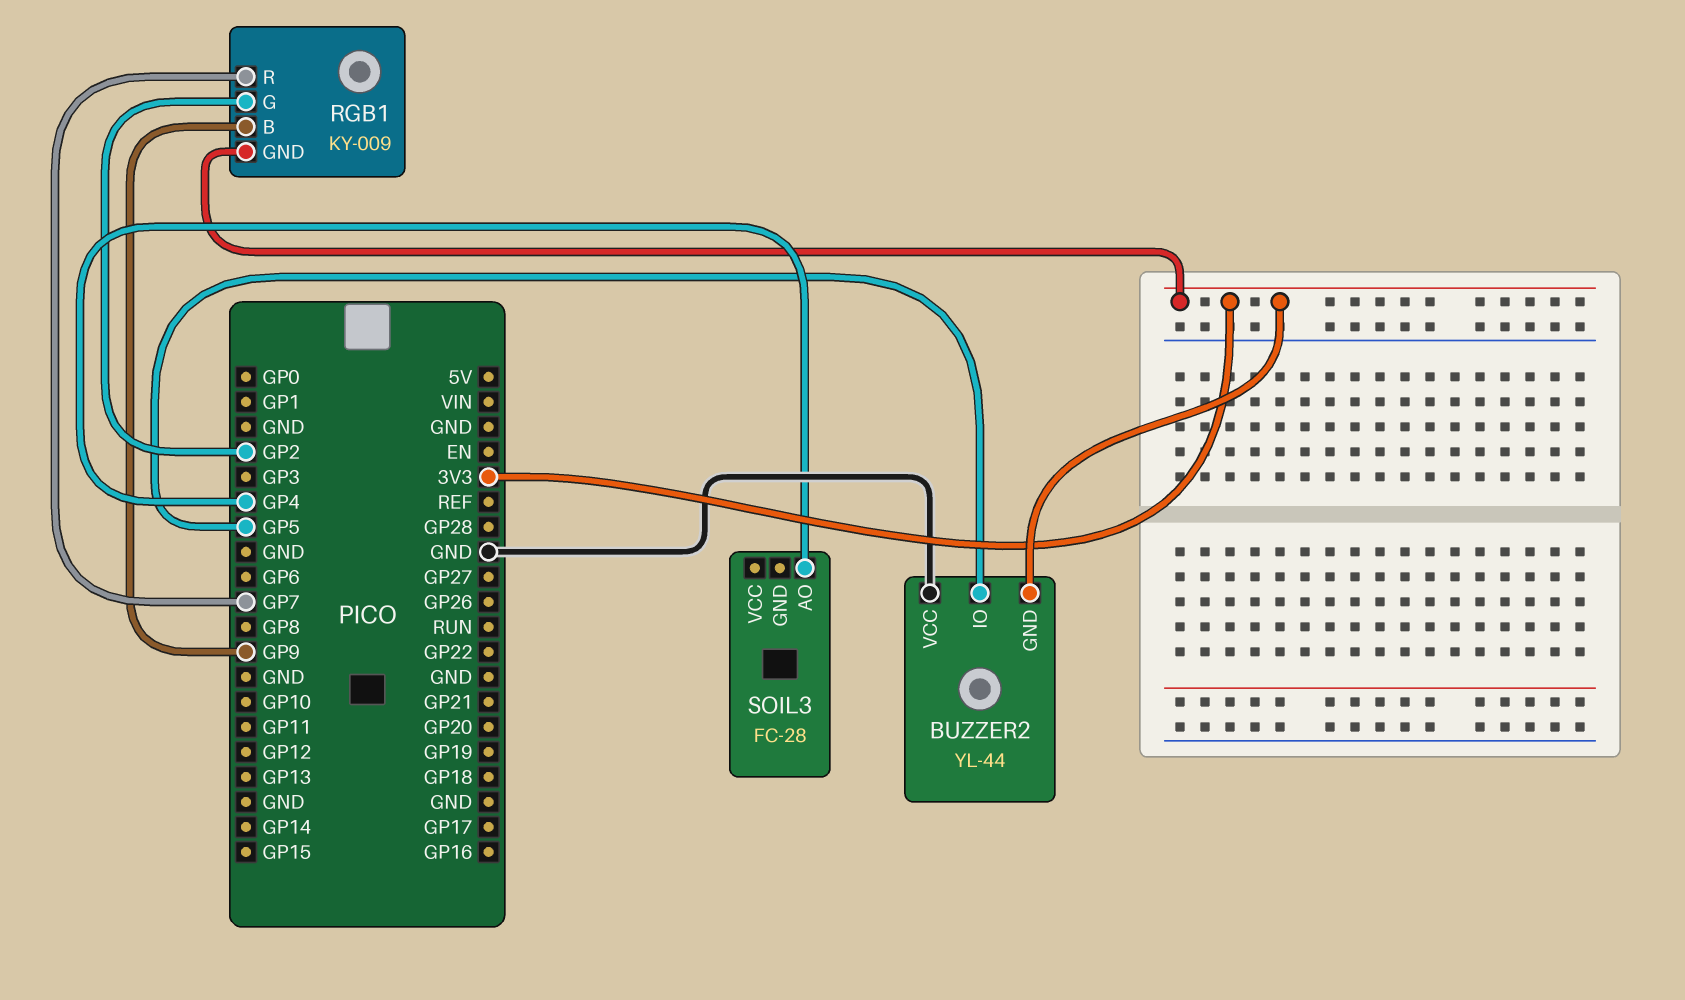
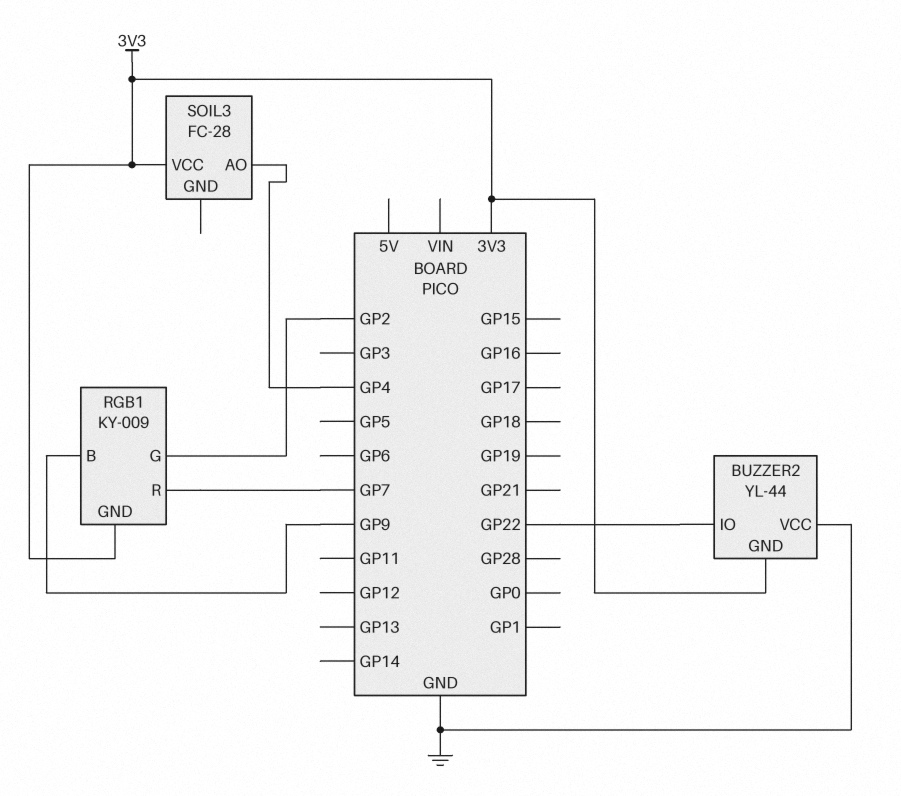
BUZZER2 pin IO: GP5 -> GP22
SOIL3 pin VCC: none -> 3V3

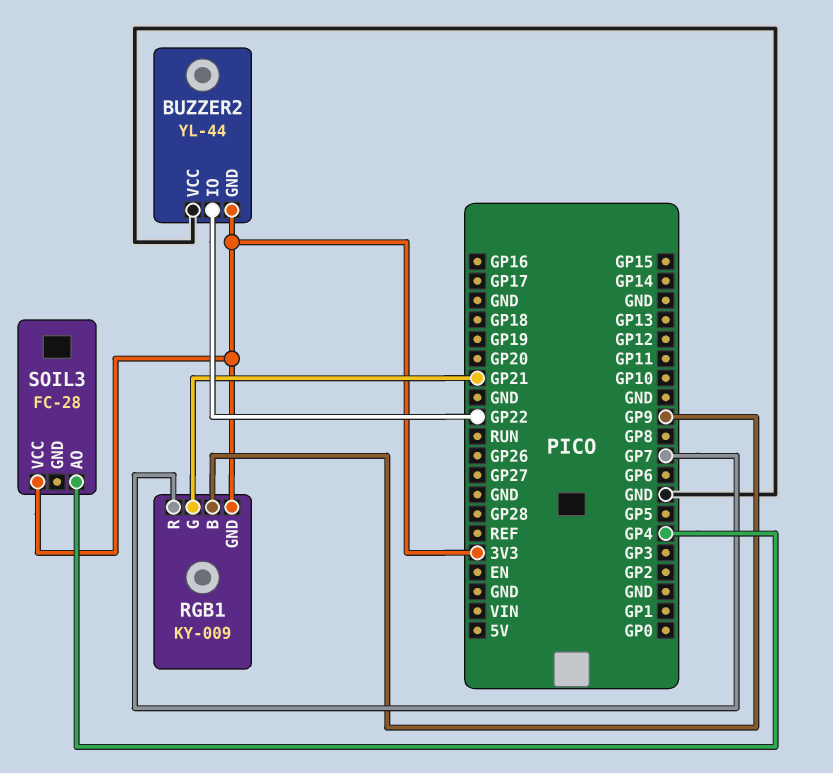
RGB1 pin G: GP2 -> GP21

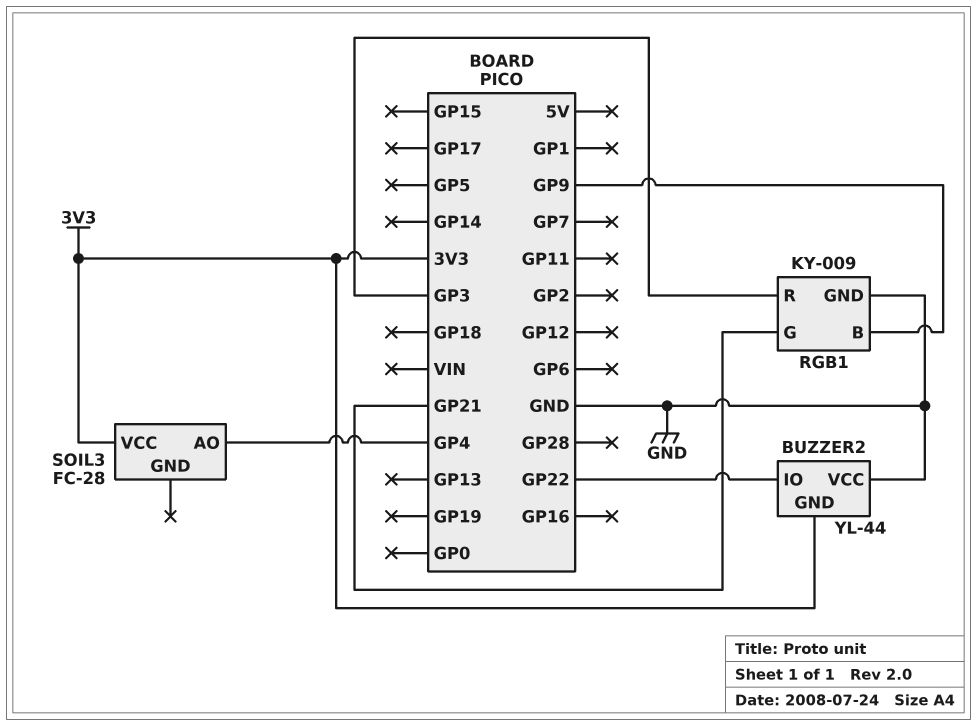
RGB1 pin GND: 3V3 -> GND
RGB1 pin R: GP7 -> GP3

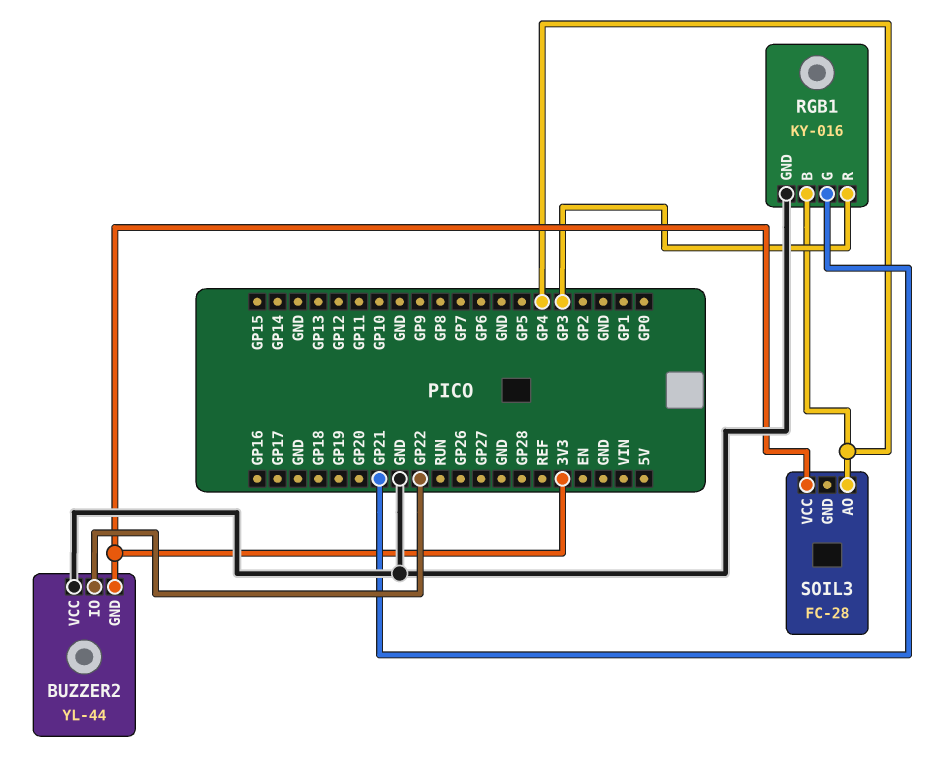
RGB1: KY-009 -> KY-016
RGB1 pin B: GP9 -> GP4

